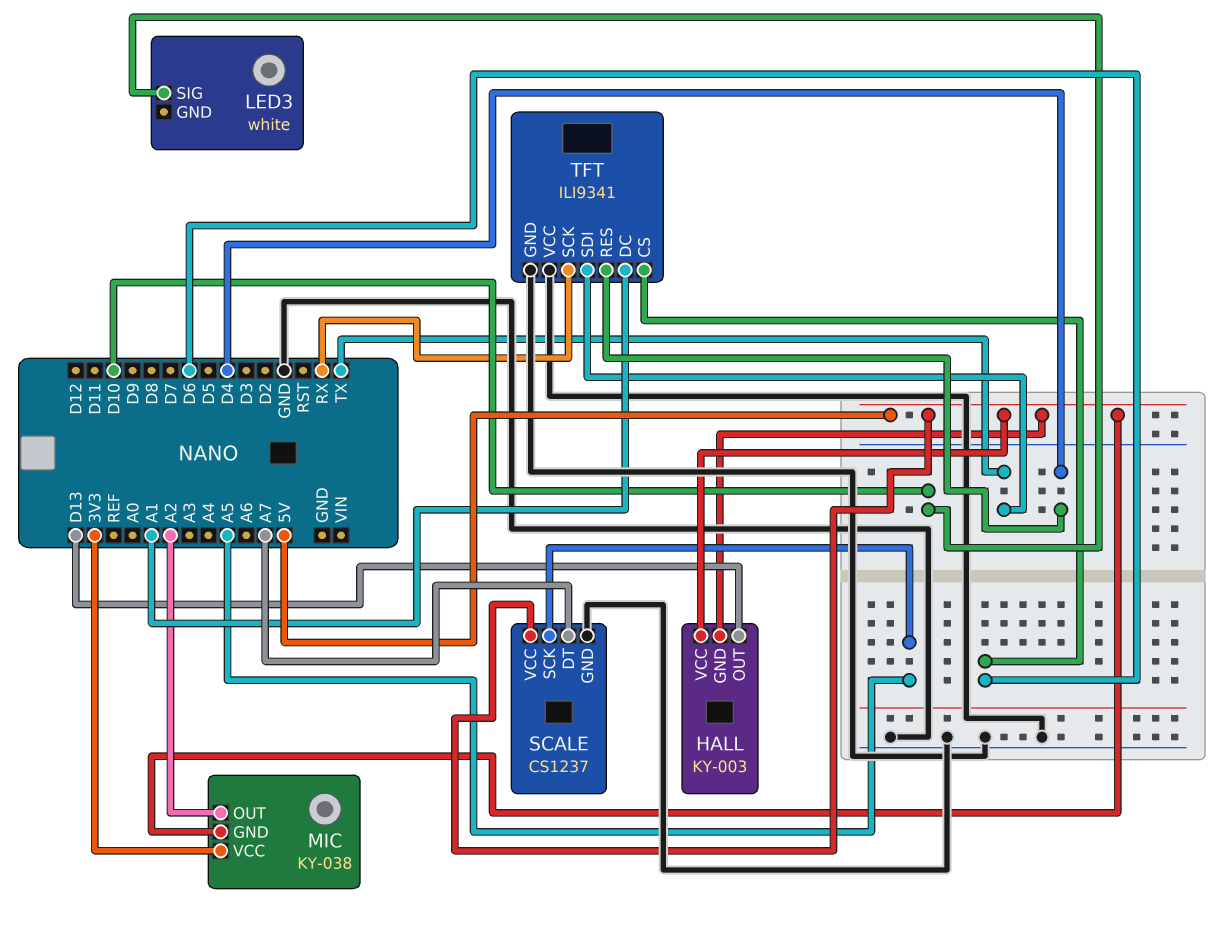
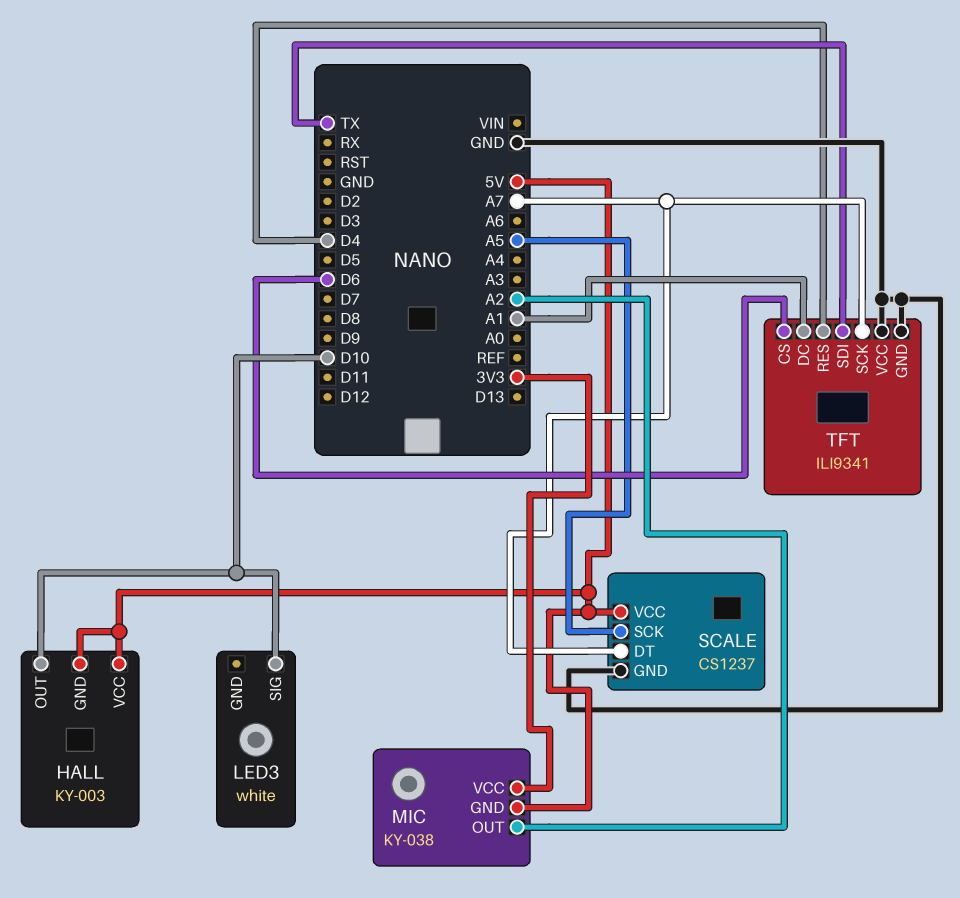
HALL pin OUT: D13 -> D10
TFT pin SCK: RX -> A7

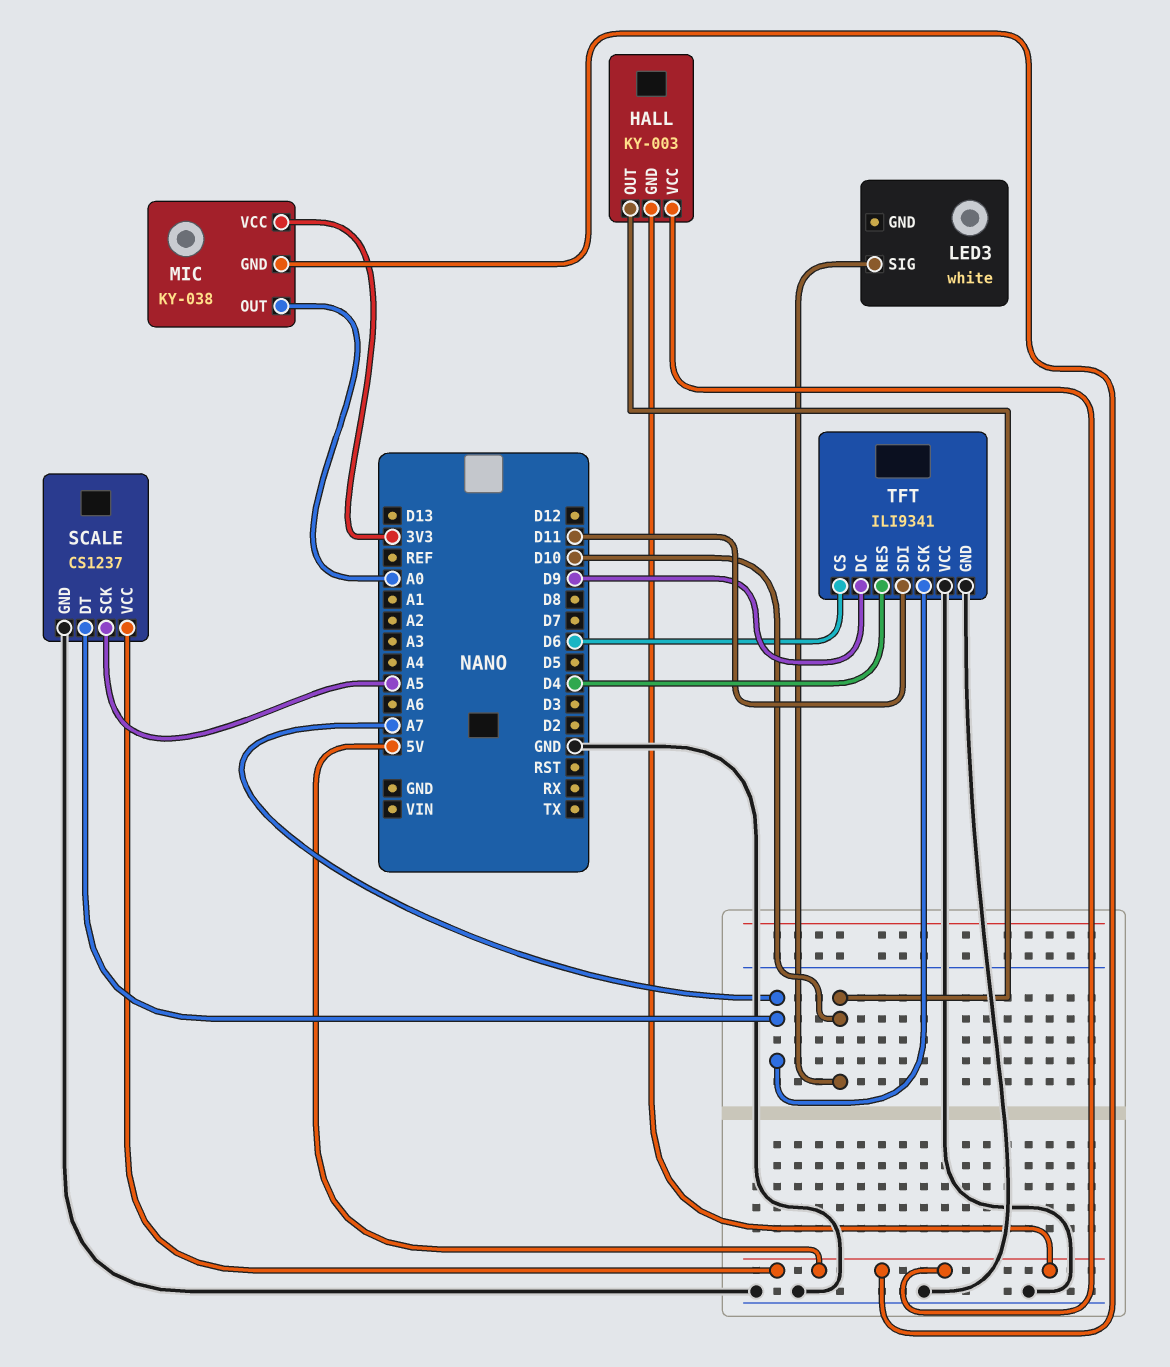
MIC pin OUT: A2 -> A0
TFT pin DC: A1 -> D9
TFT pin SDI: TX -> D11

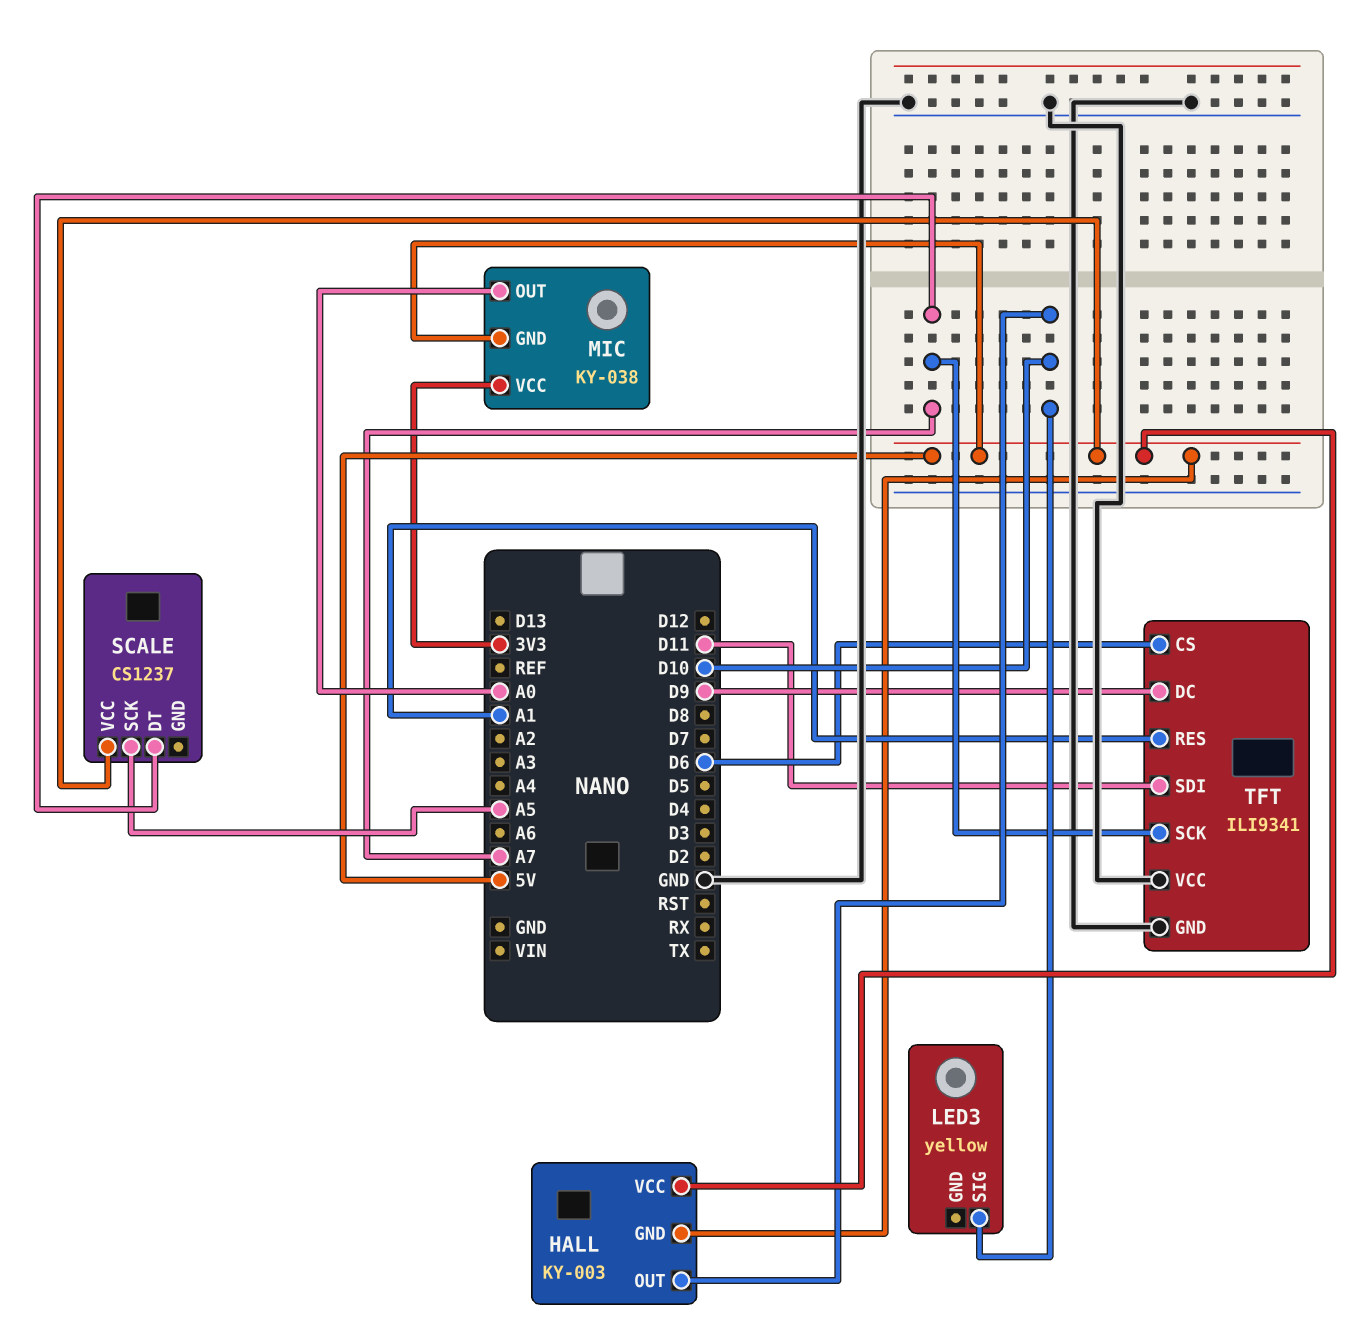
LED3: white -> yellow
SCALE pin GND: GND -> none
TFT pin RES: D4 -> A1

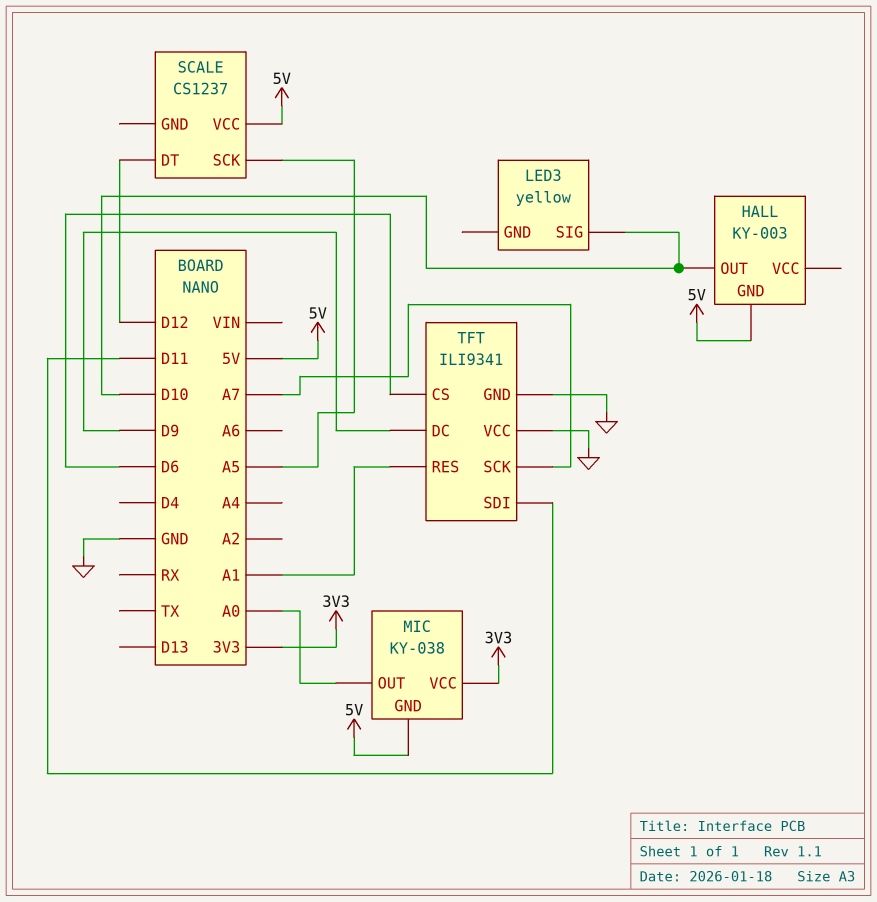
HALL pin VCC: 5V -> none
SCALE pin DT: A7 -> D12

